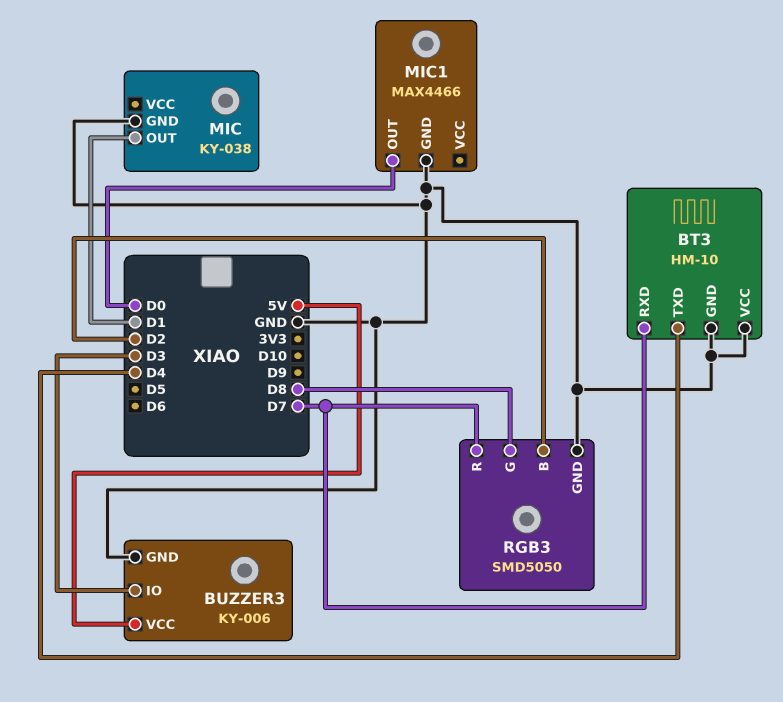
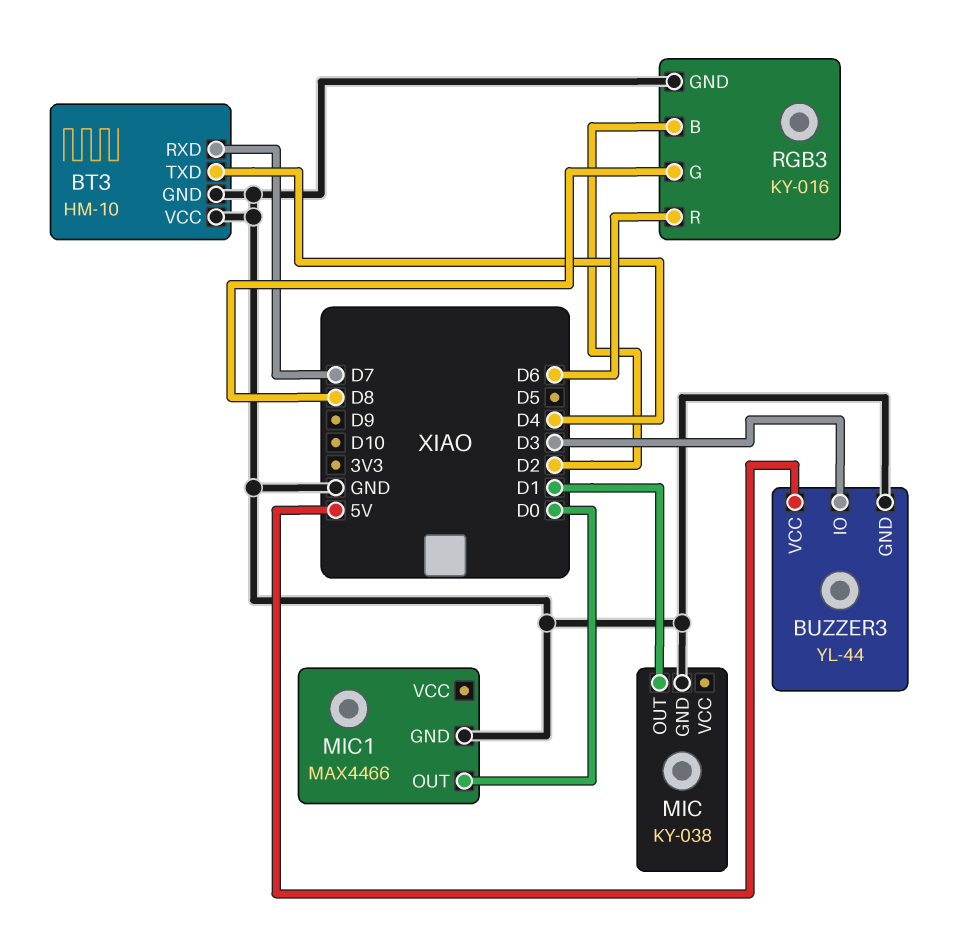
BUZZER3: KY-006 -> YL-44
RGB3: SMD5050 -> KY-016
RGB3 pin R: D7 -> D6

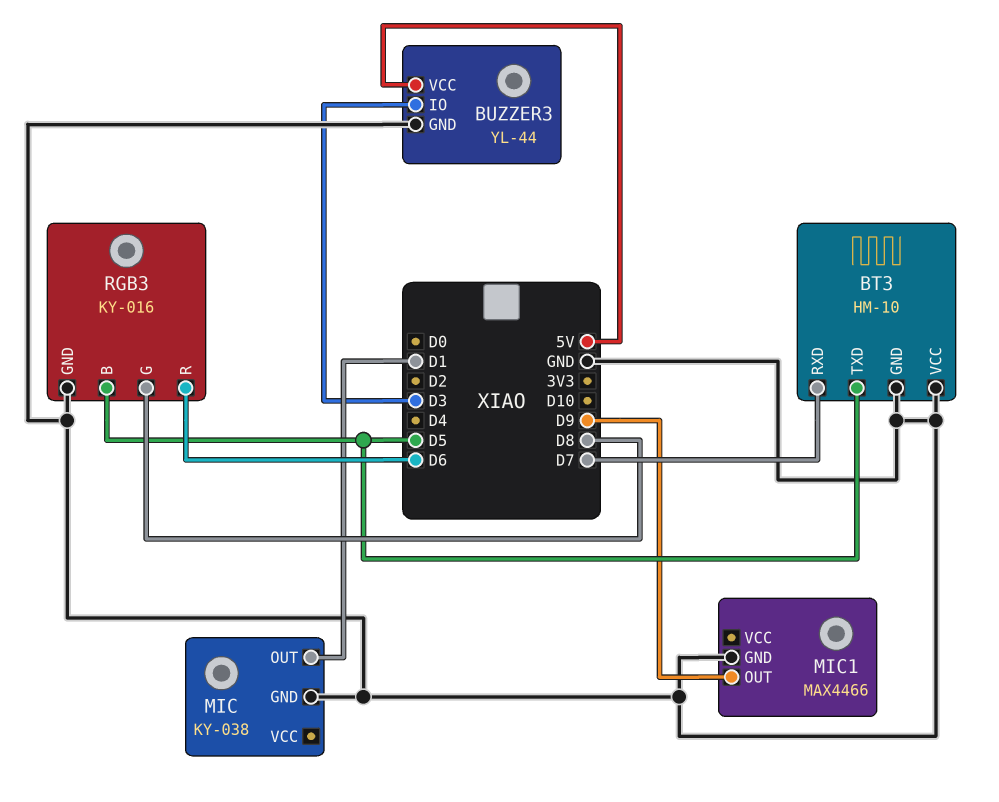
BT3 pin TXD: D4 -> D5
MIC1 pin OUT: D0 -> D9
RGB3 pin B: D2 -> D5

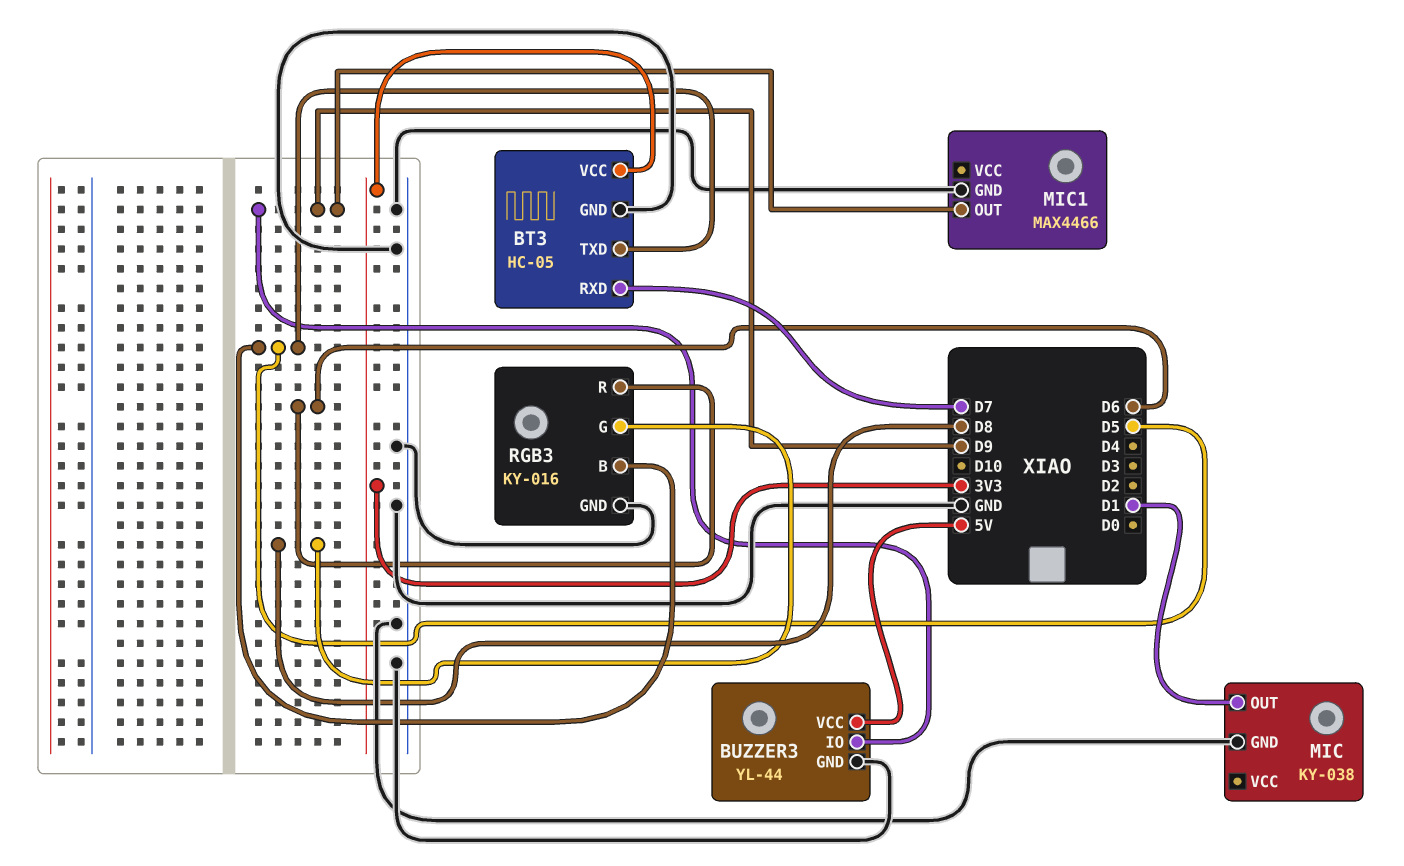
BT3: HM-10 -> HC-05
BT3 pin VCC: GND -> 3V3
BUZZER3 pin IO: D3 -> D9

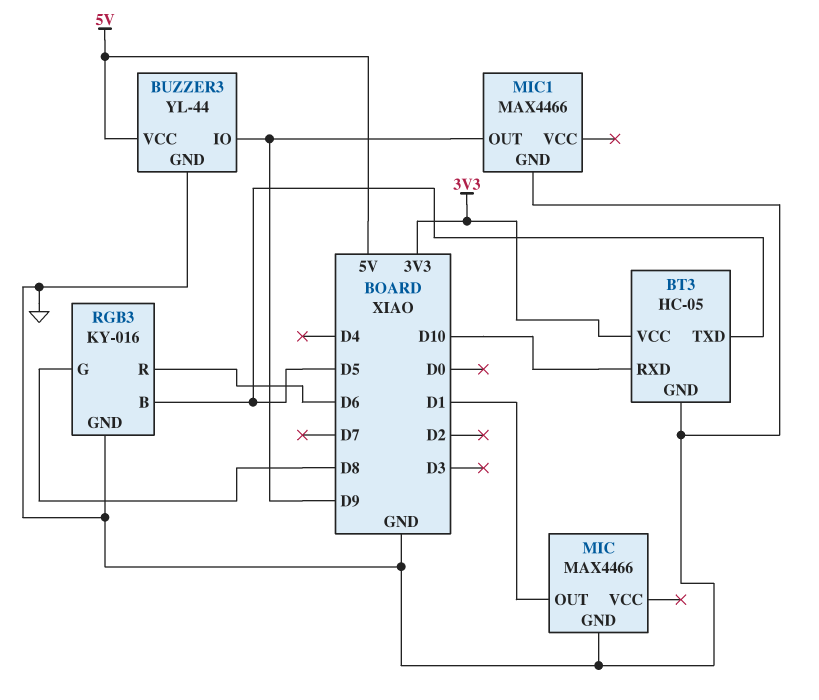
BT3 pin RXD: D7 -> D10
MIC: KY-038 -> MAX4466

